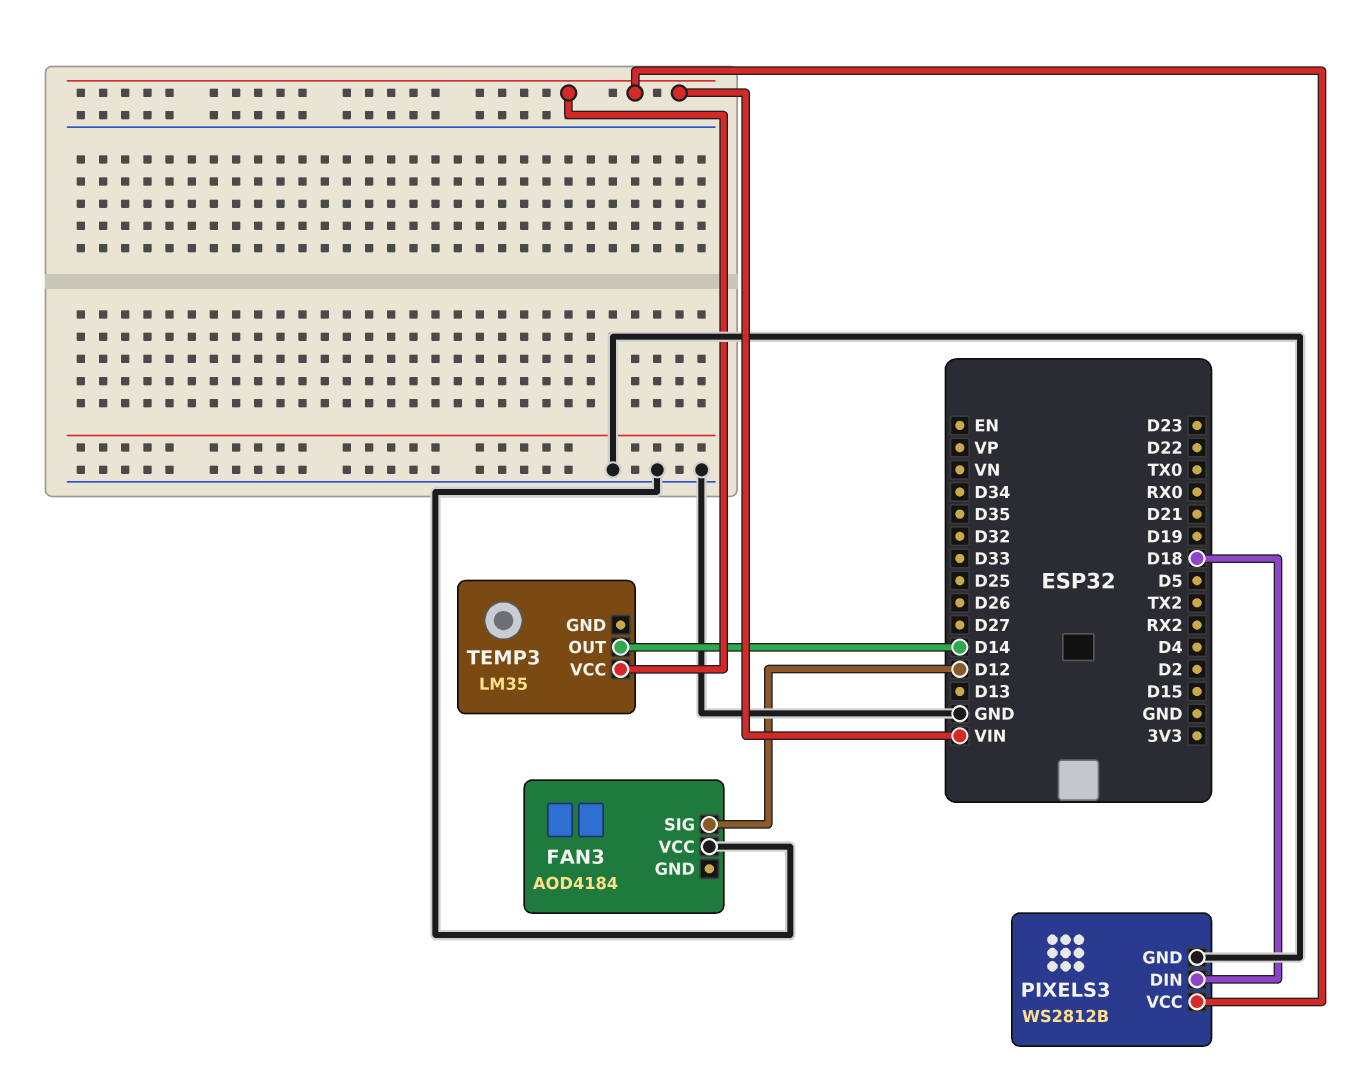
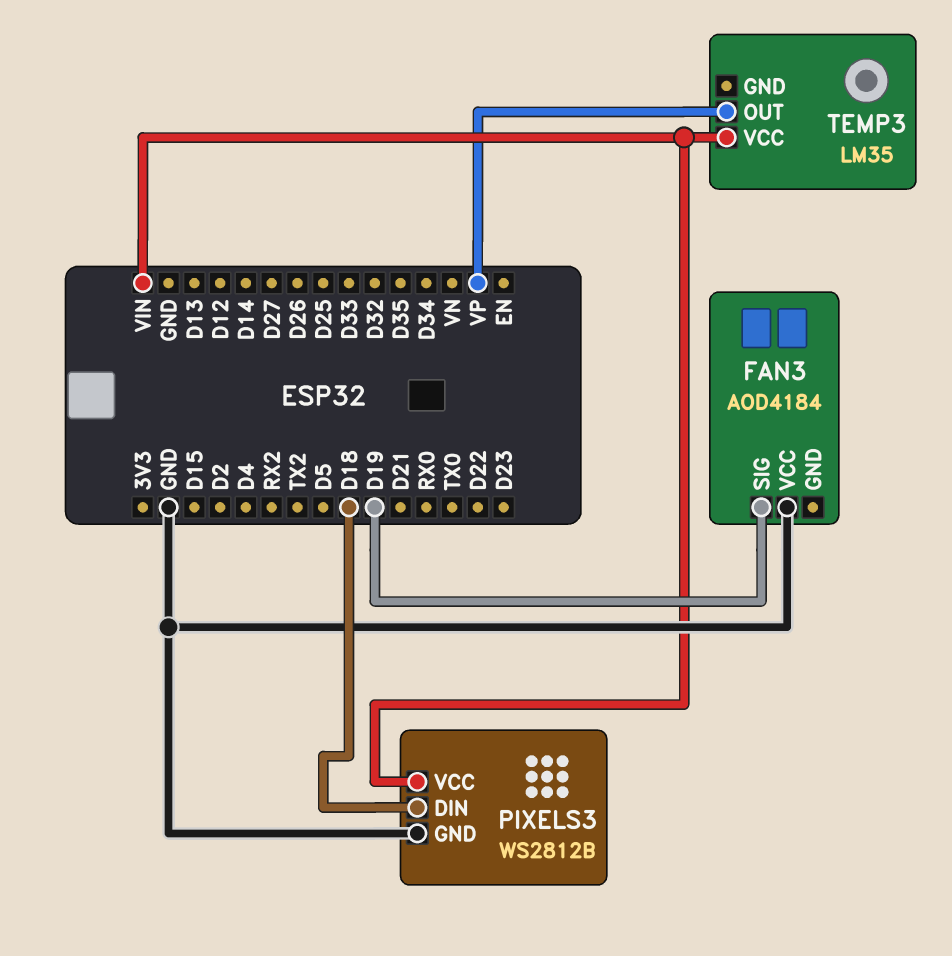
FAN3 pin SIG: D12 -> D19
TEMP3 pin OUT: D14 -> VP

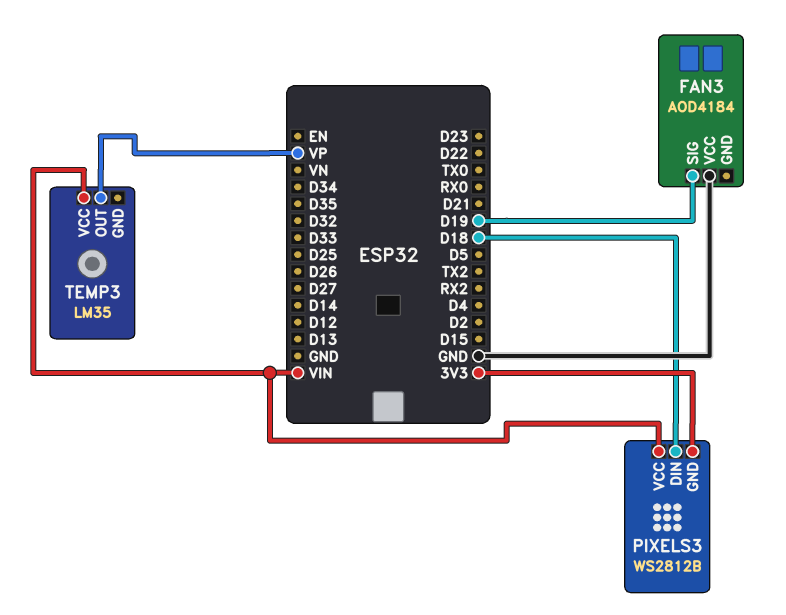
PIXELS3 pin GND: GND -> 3V3

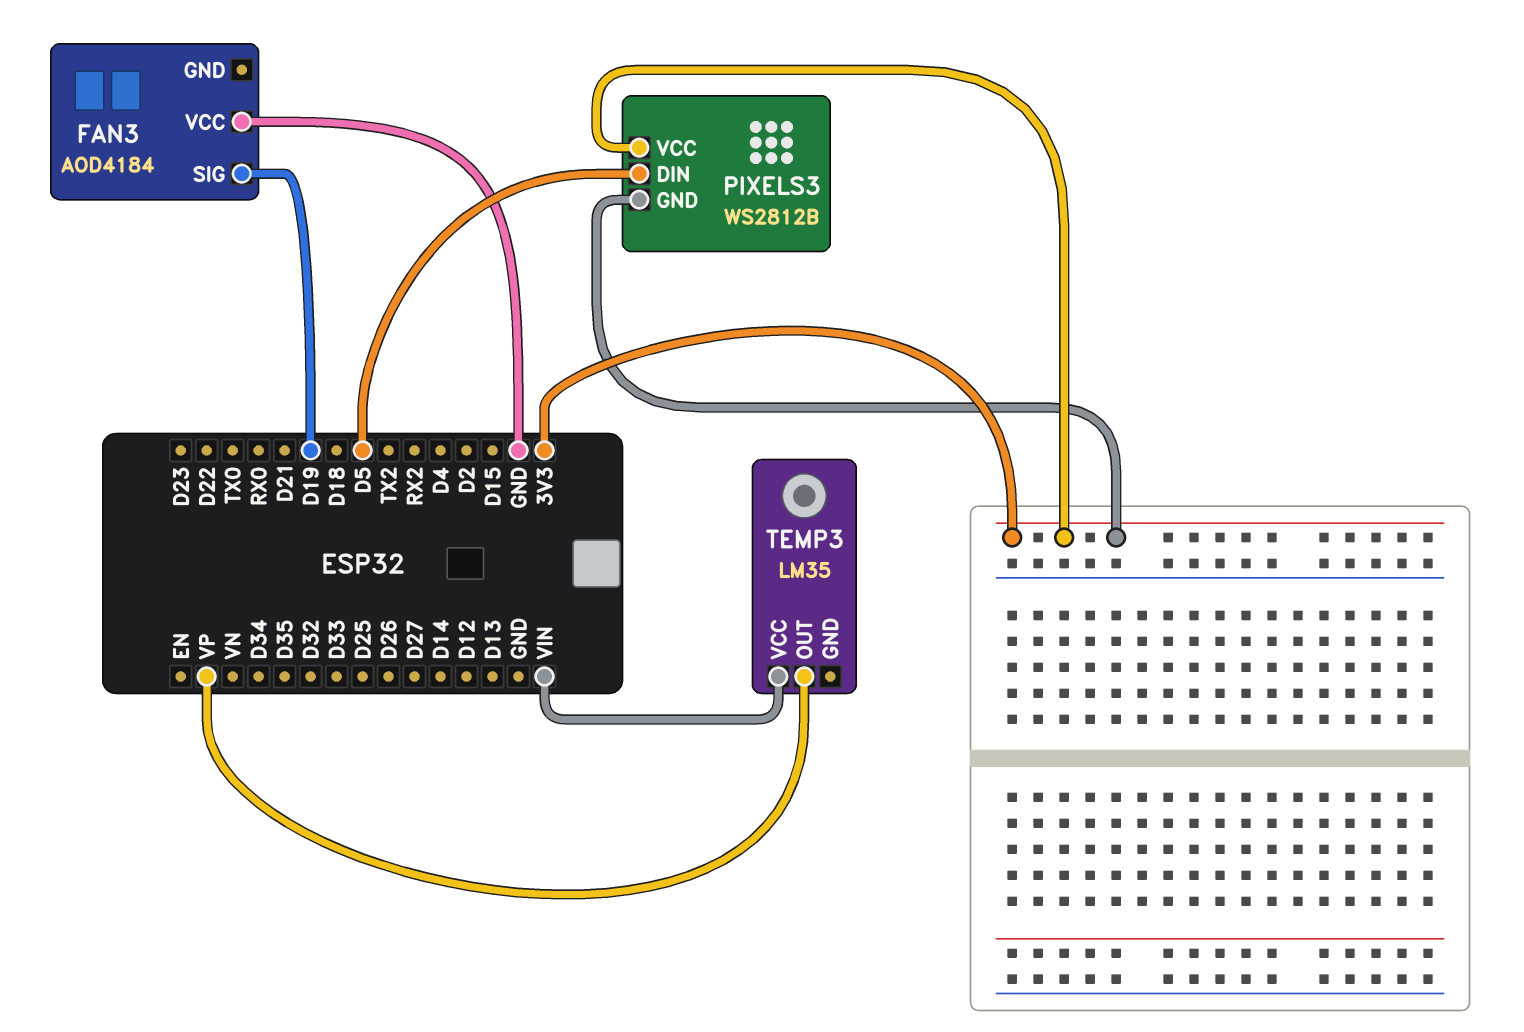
PIXELS3 pin DIN: D18 -> D5
PIXELS3 pin VCC: VIN -> 3V3

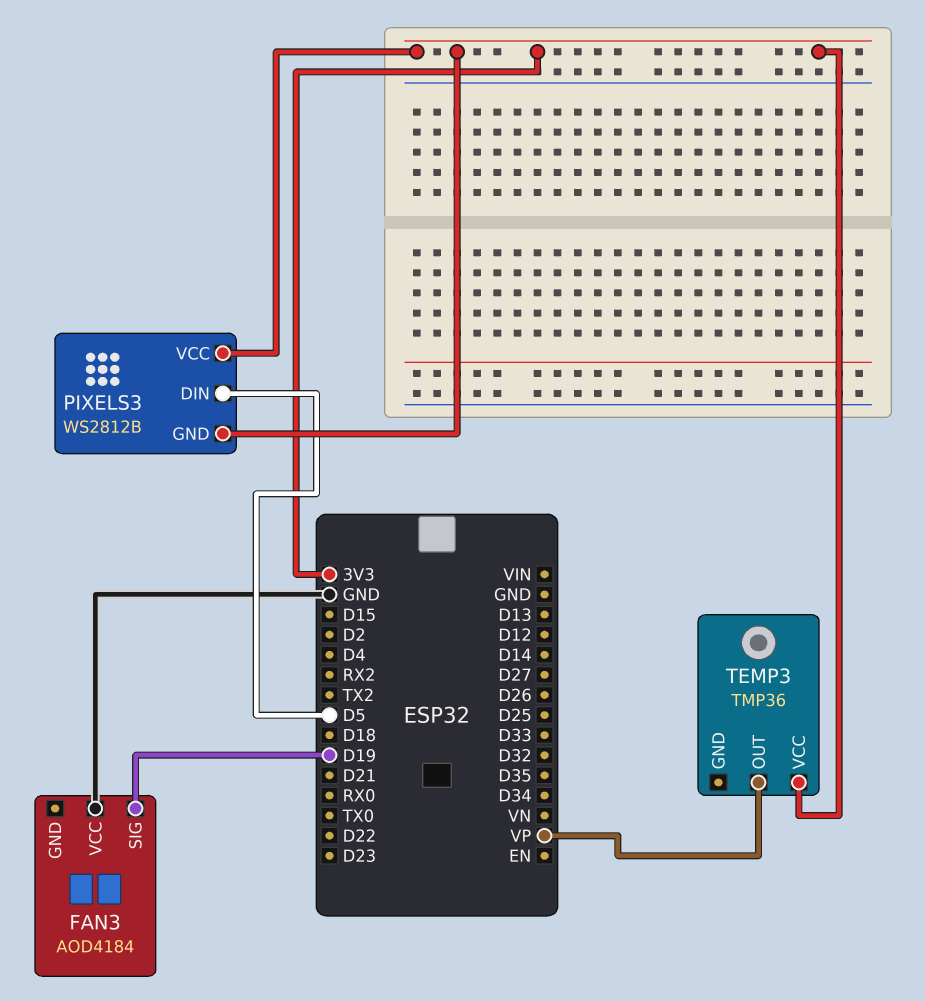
TEMP3: LM35 -> TMP36
TEMP3 pin VCC: VIN -> 3V3

